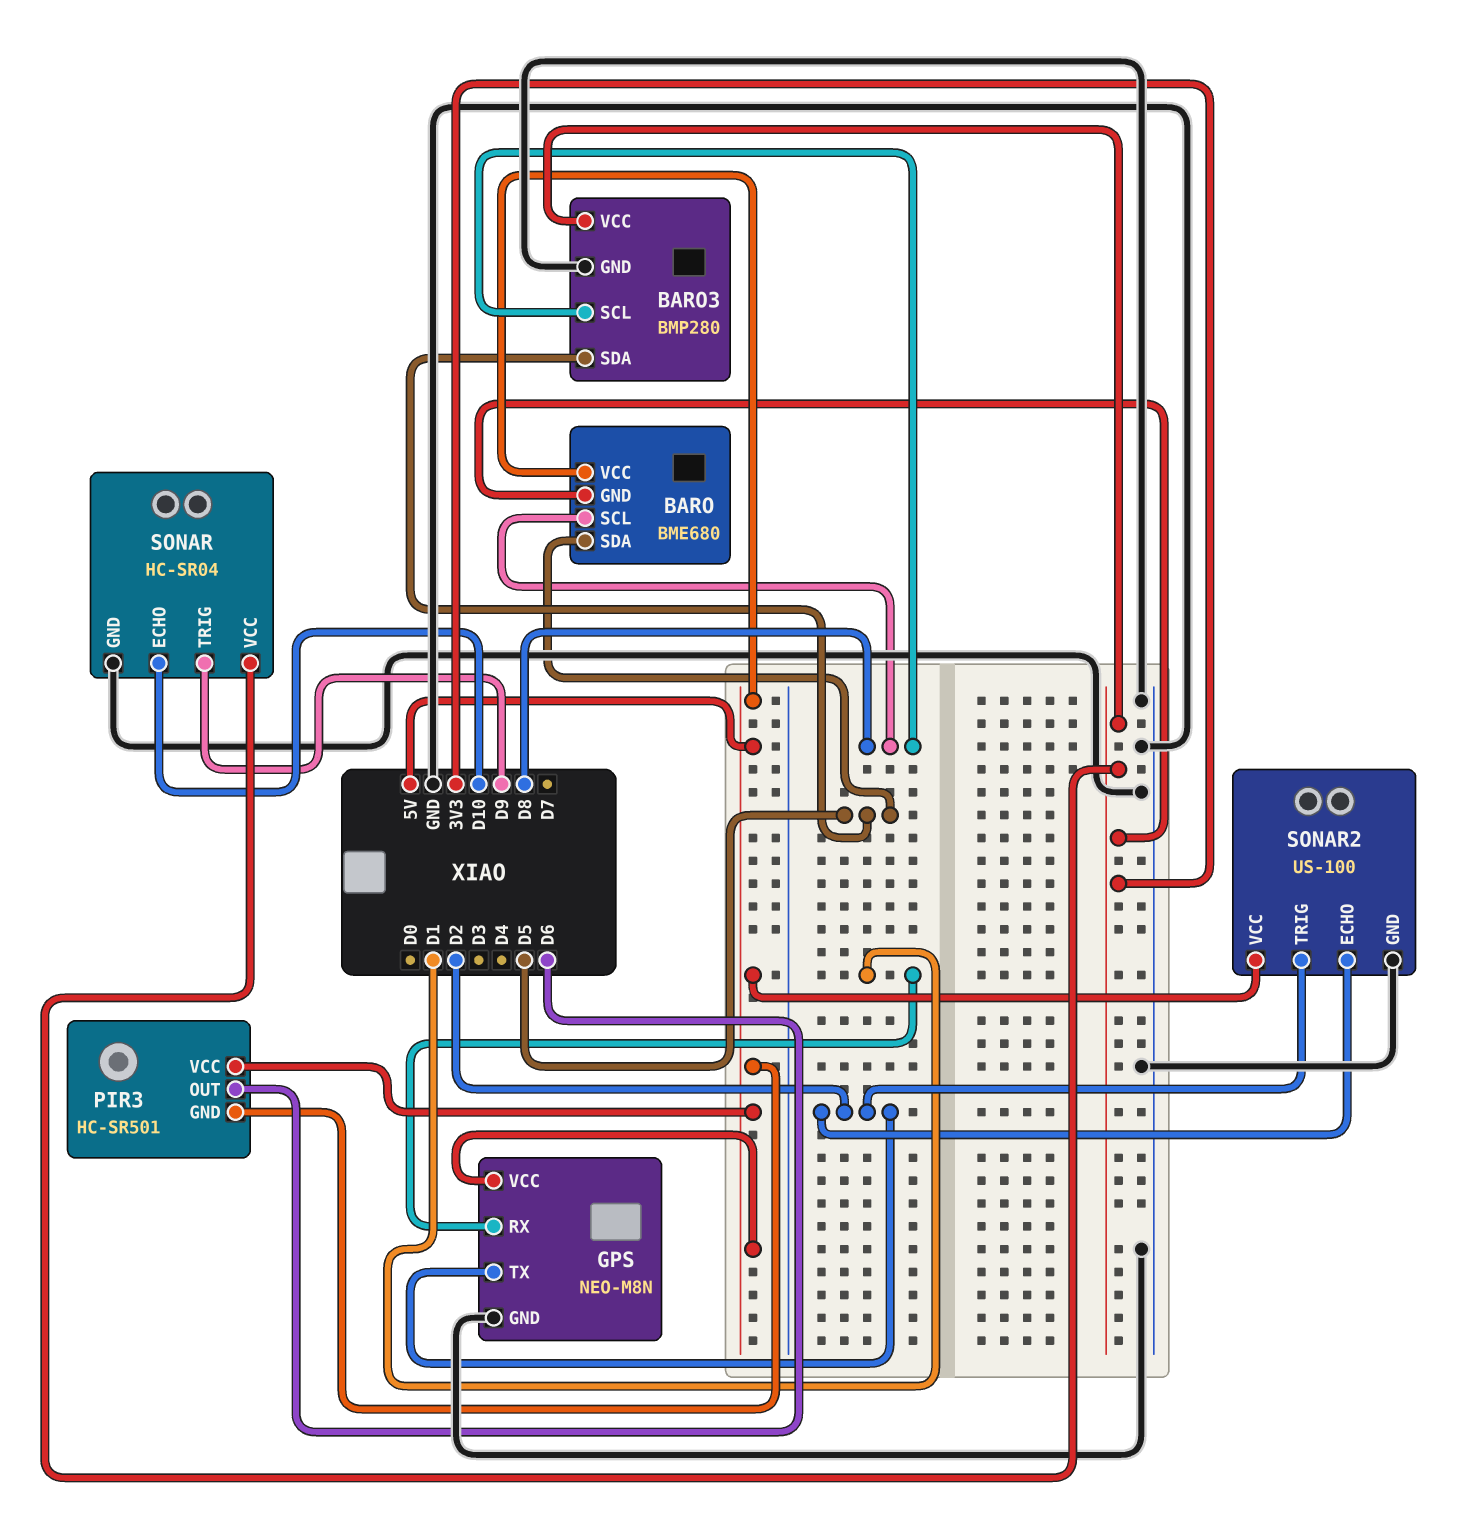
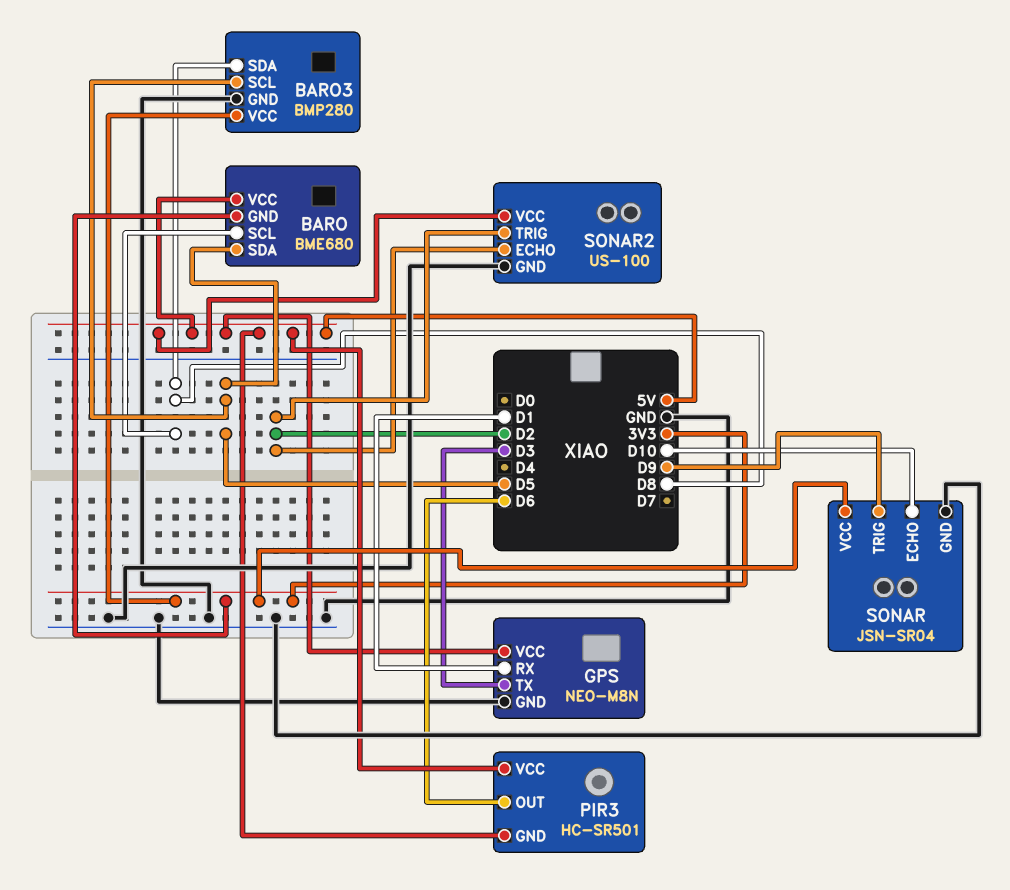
BARO3 pin SCL: D8 -> D5
BARO3 pin SDA: D5 -> D8
GPS pin TX: D2 -> D3
SONAR: HC-SR04 -> JSN-SR04

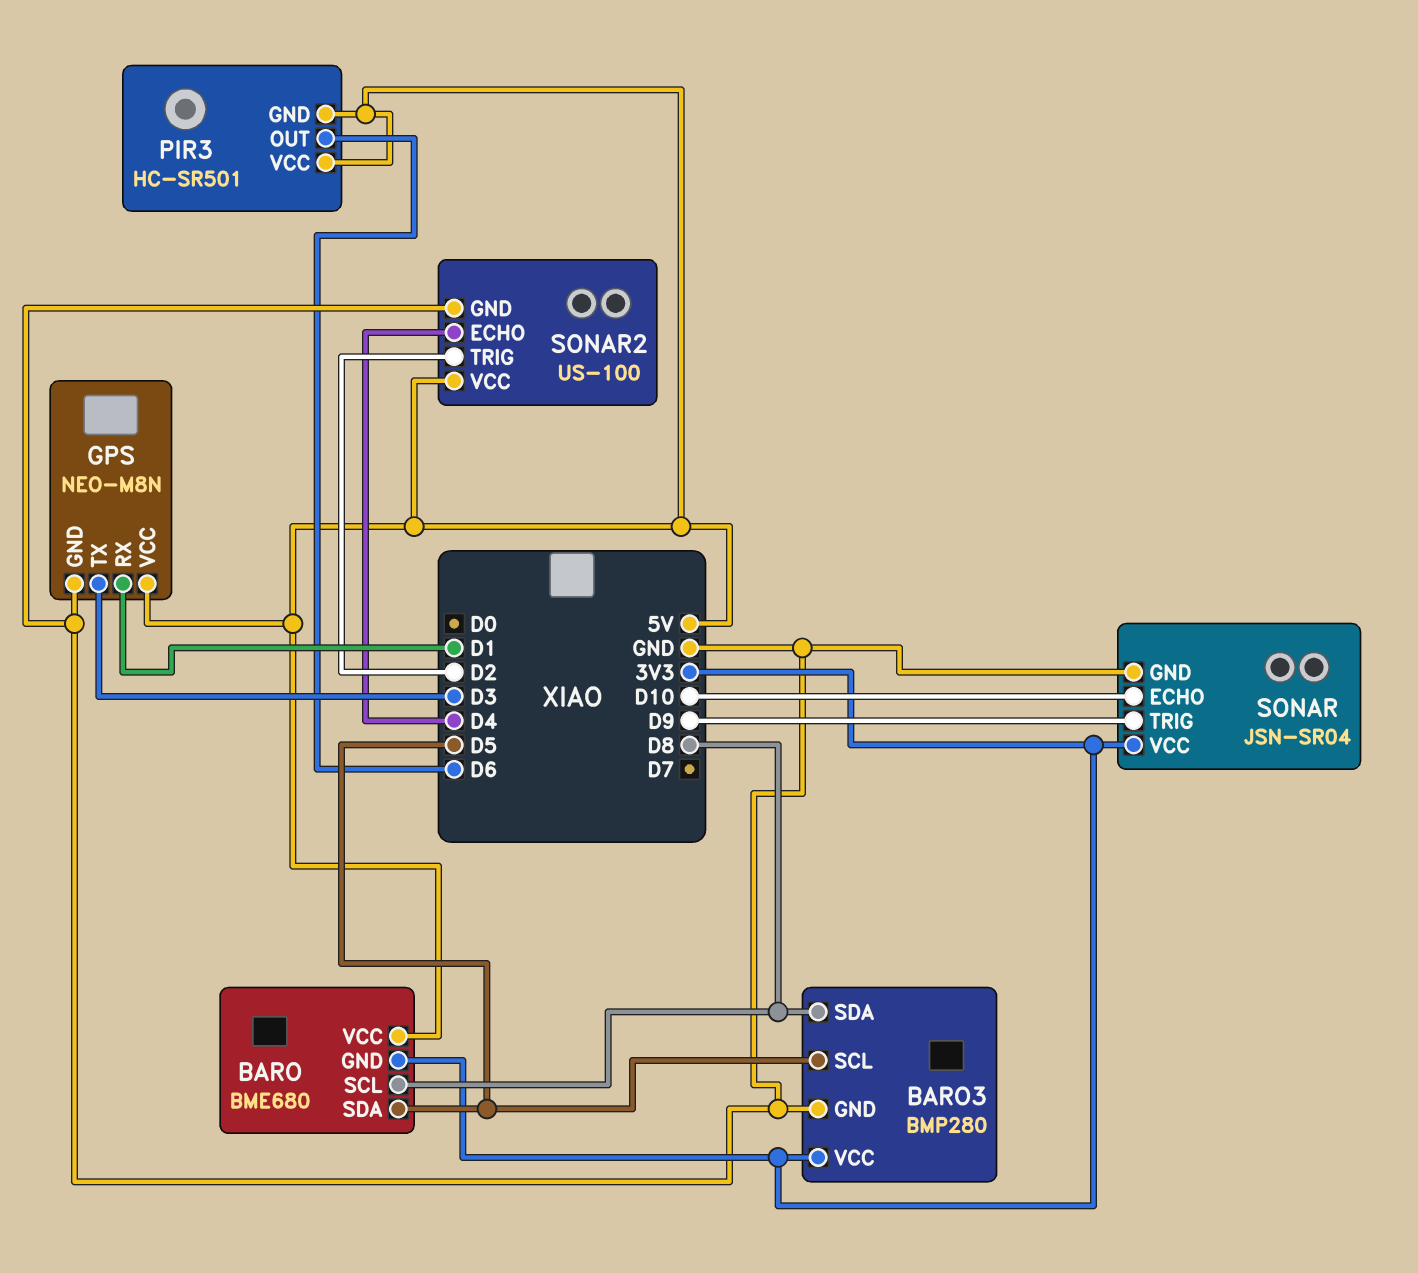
SONAR2 pin ECHO: D2 -> D4

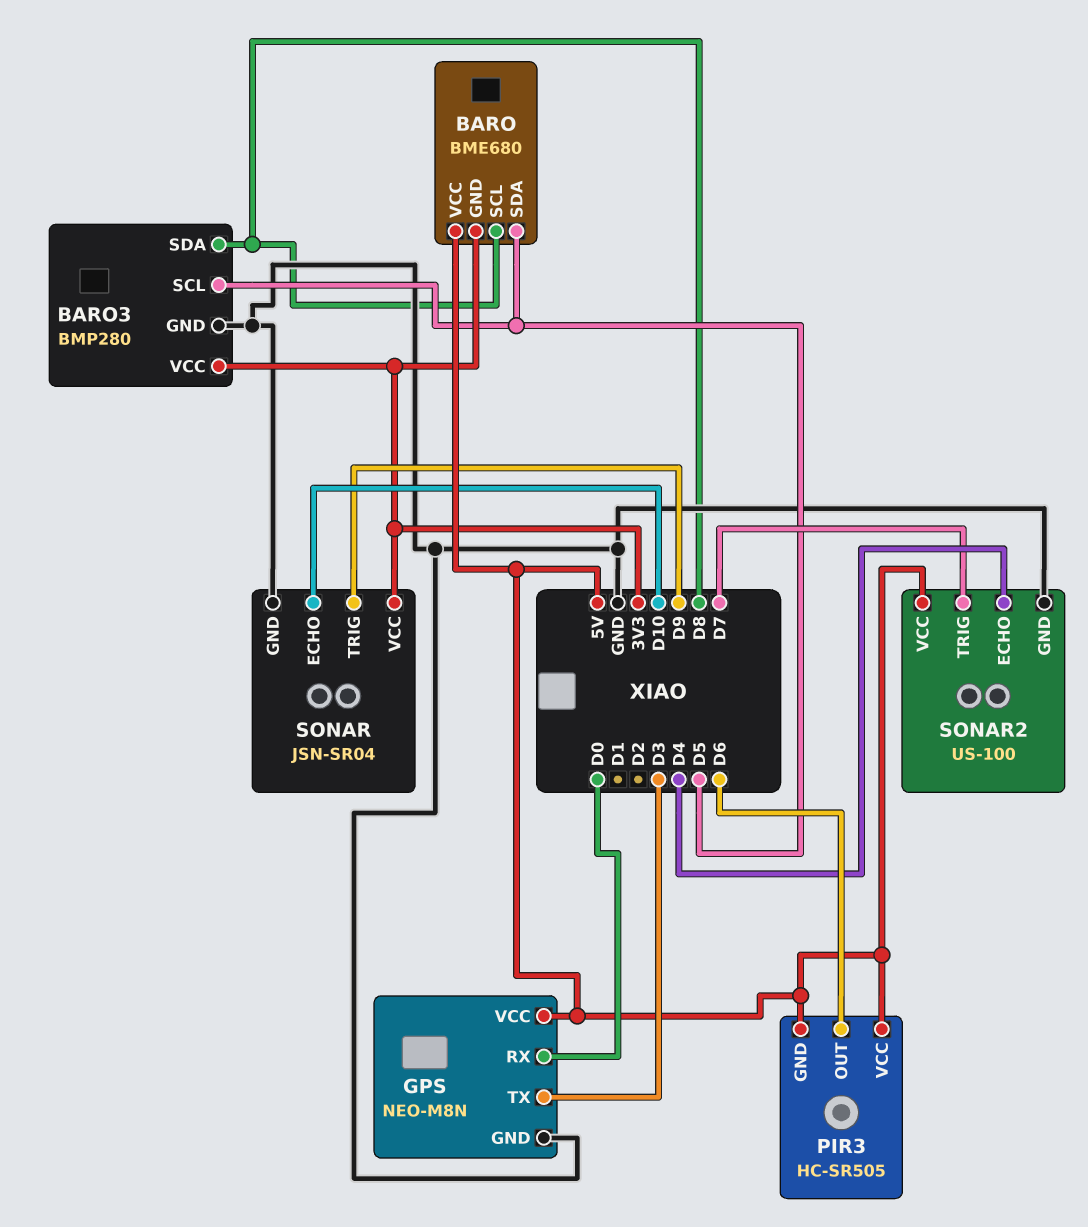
GPS pin RX: D1 -> D0
PIR3: HC-SR501 -> HC-SR505
SONAR2 pin TRIG: D2 -> D7

